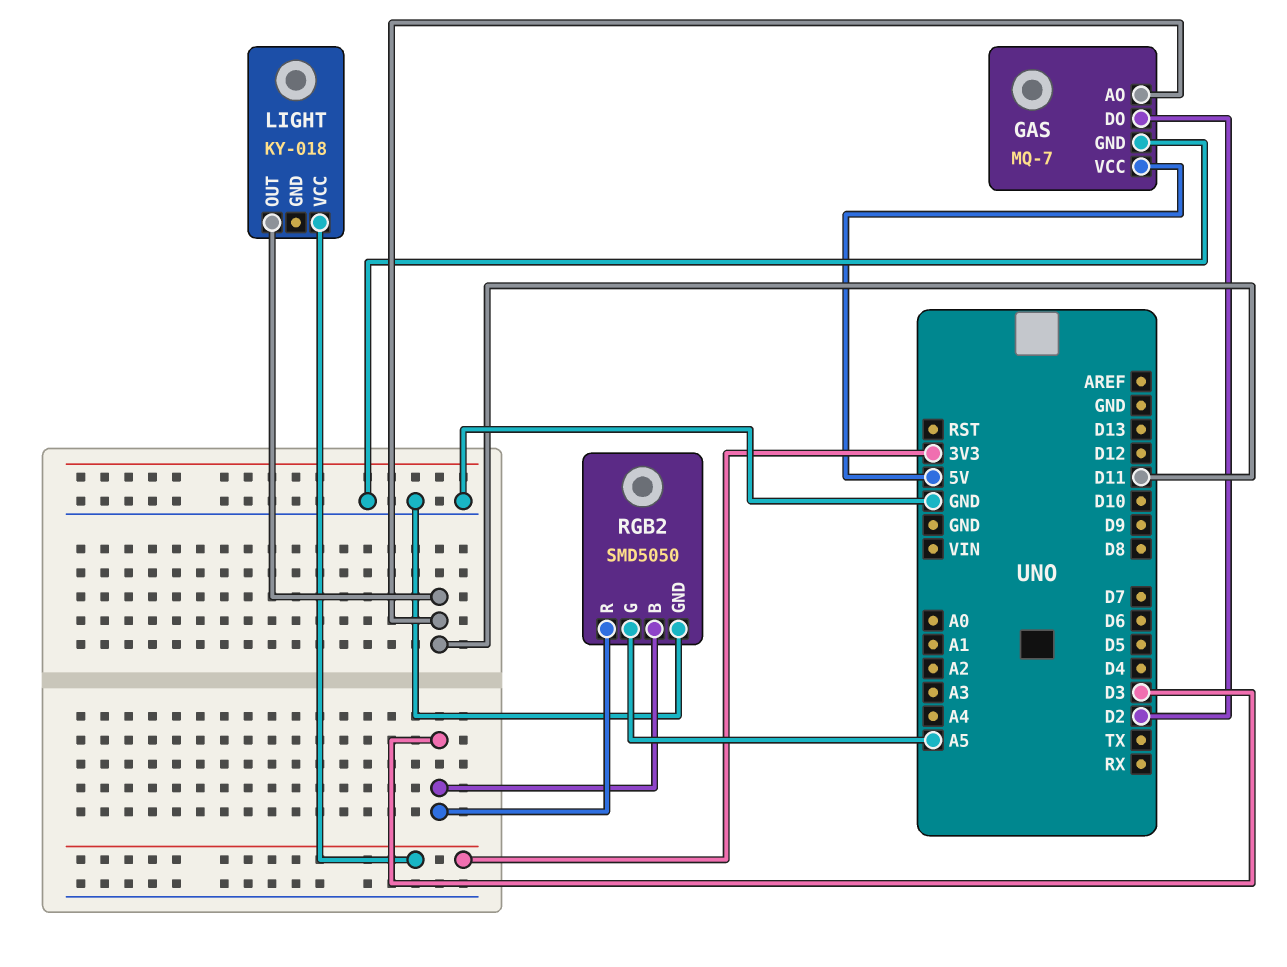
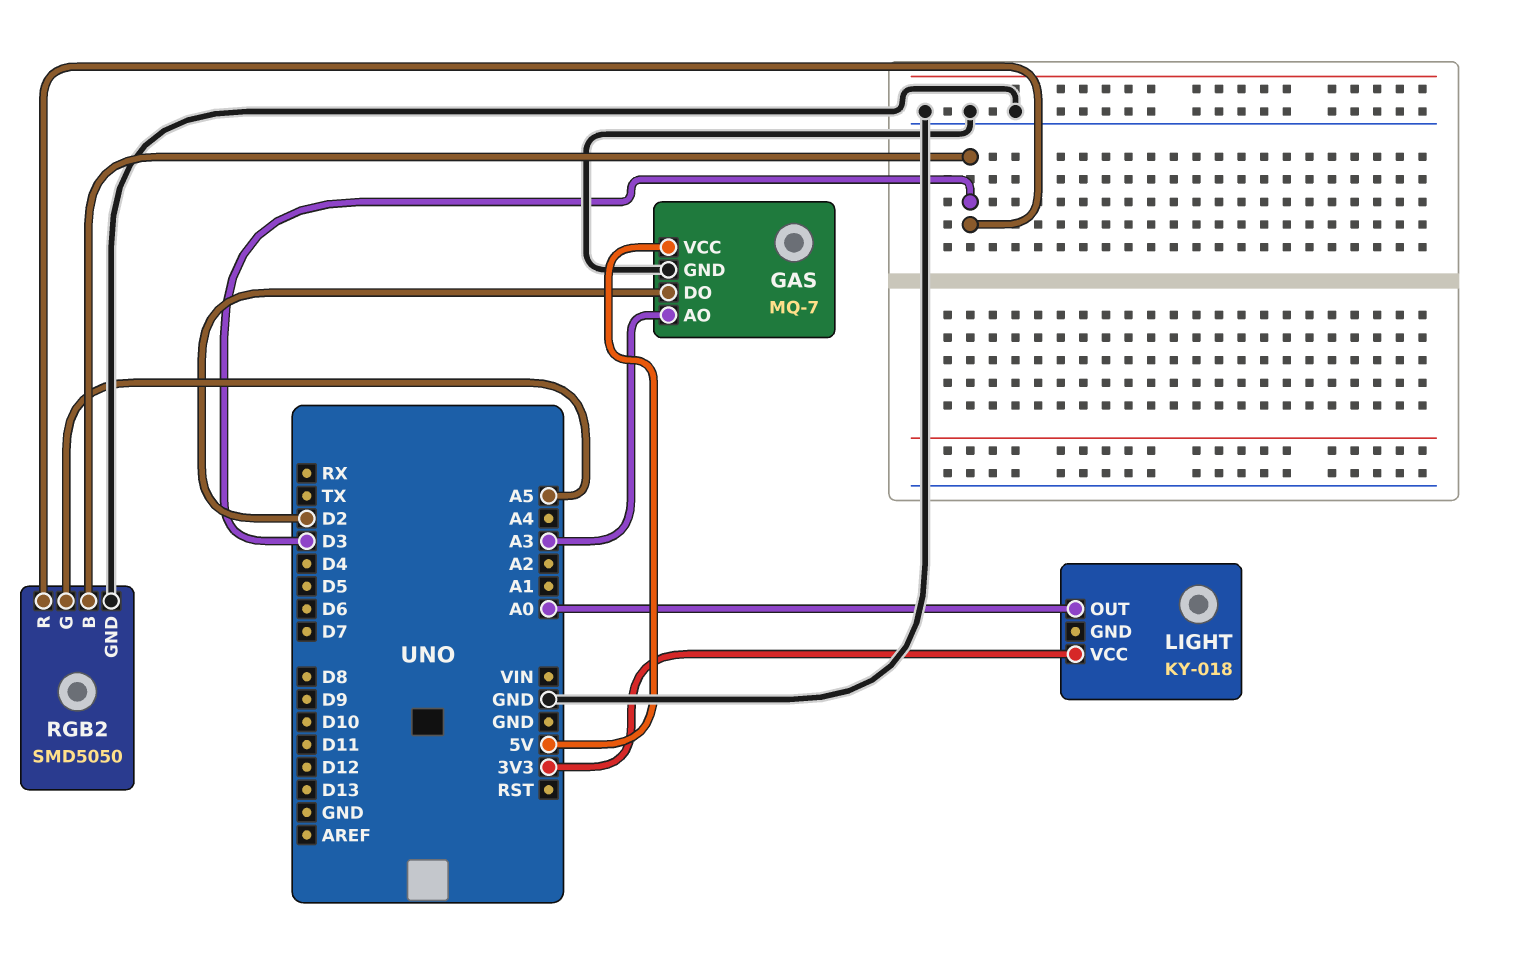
GAS pin AO: D11 -> A3
LIGHT pin OUT: D11 -> A0

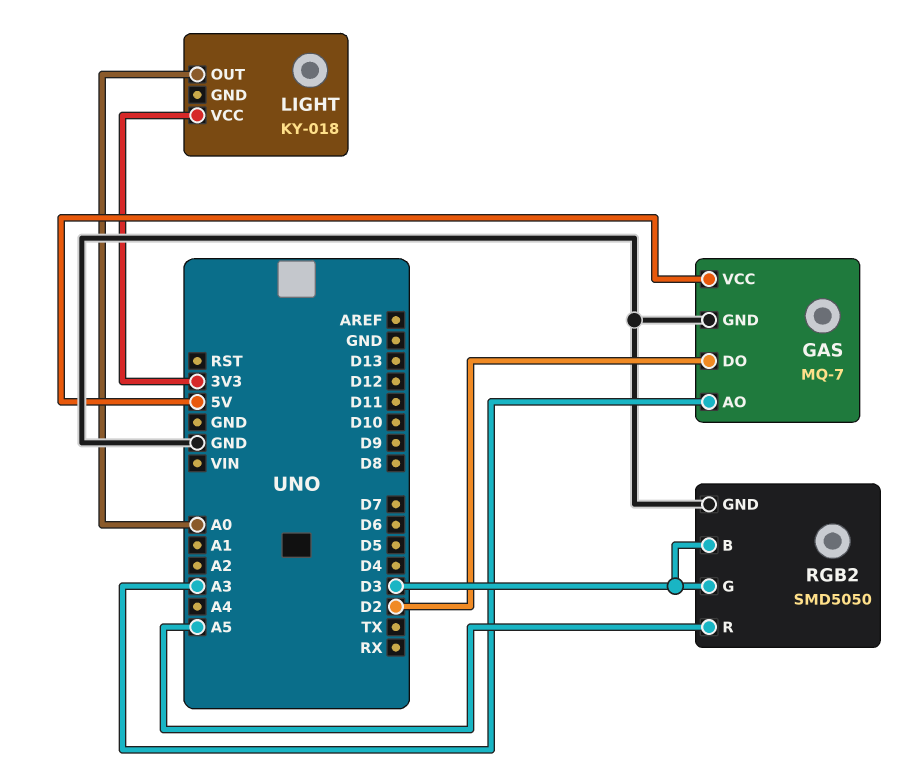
RGB2 pin G: A5 -> D3
RGB2 pin R: D3 -> A5

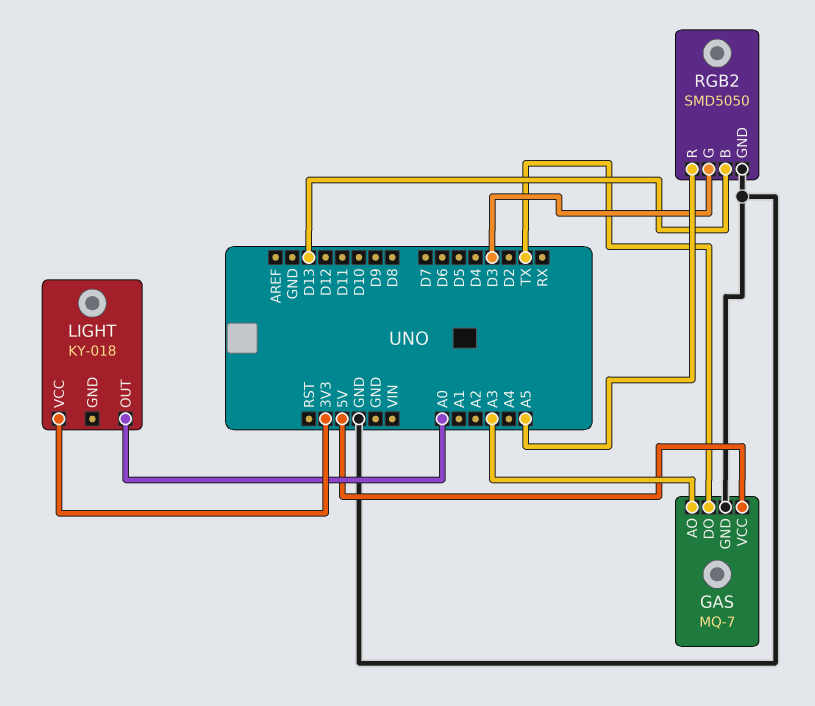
GAS pin DO: D2 -> TX
RGB2 pin B: D3 -> D13

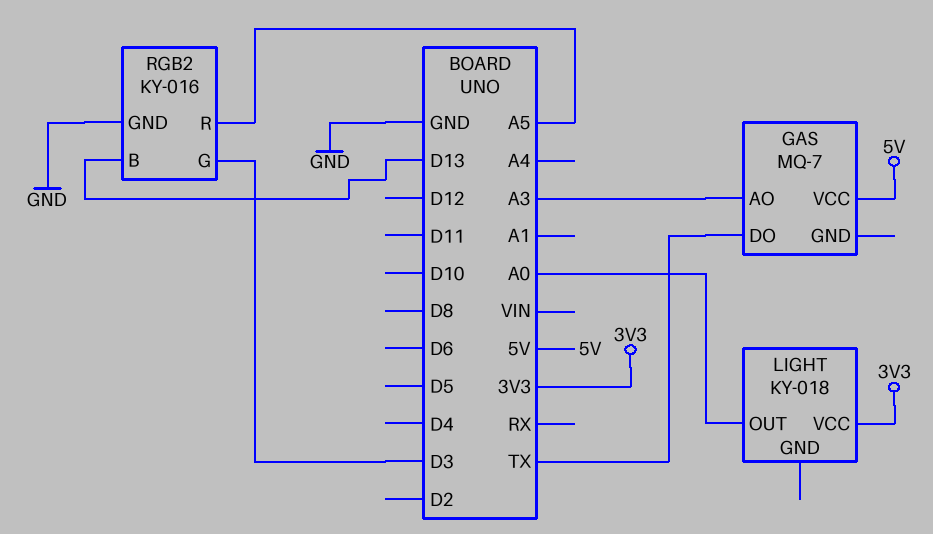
GAS pin GND: GND -> none
RGB2: SMD5050 -> KY-016

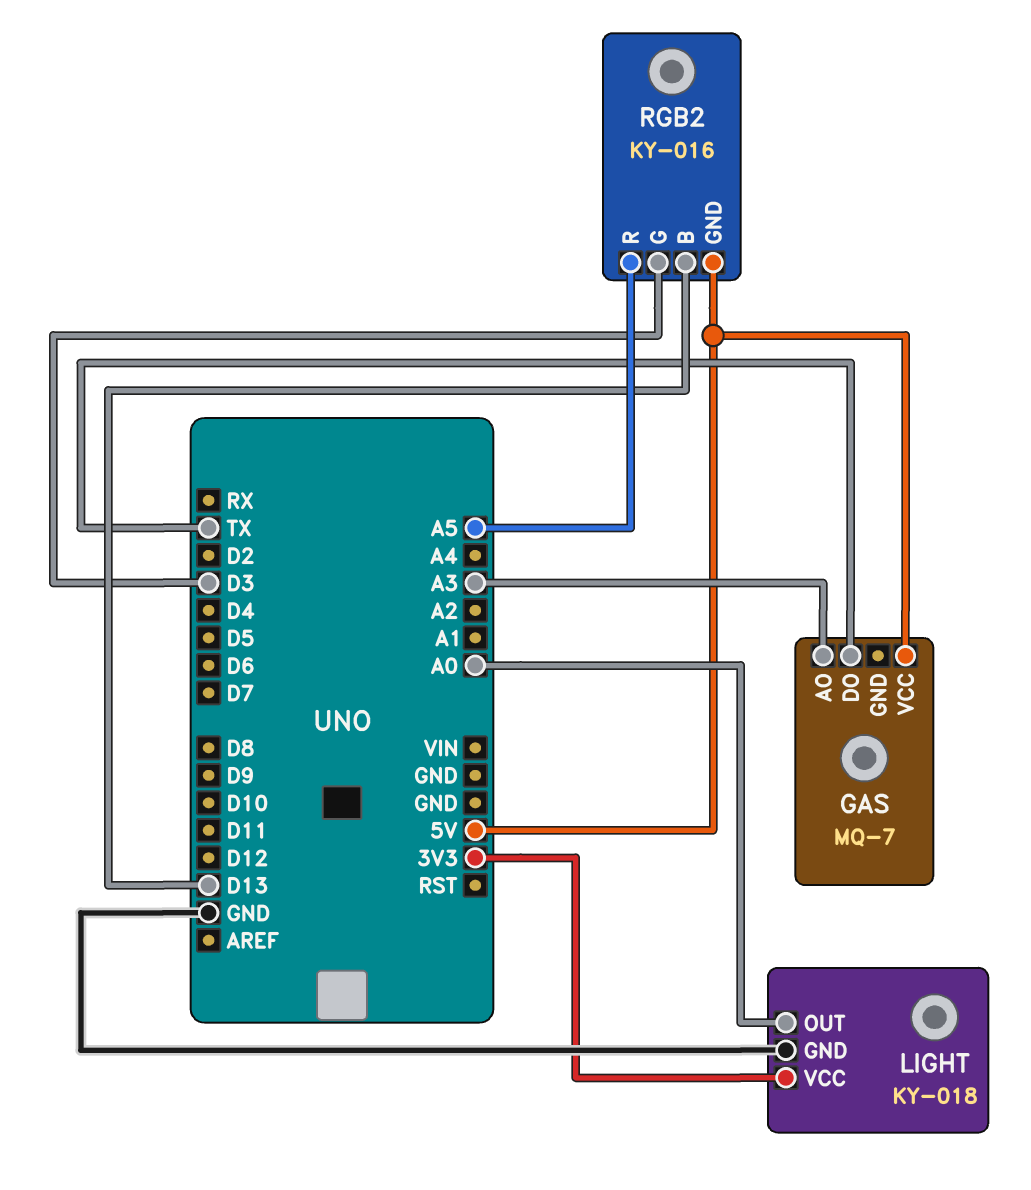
LIGHT pin GND: none -> GND
RGB2 pin GND: GND -> 5V

